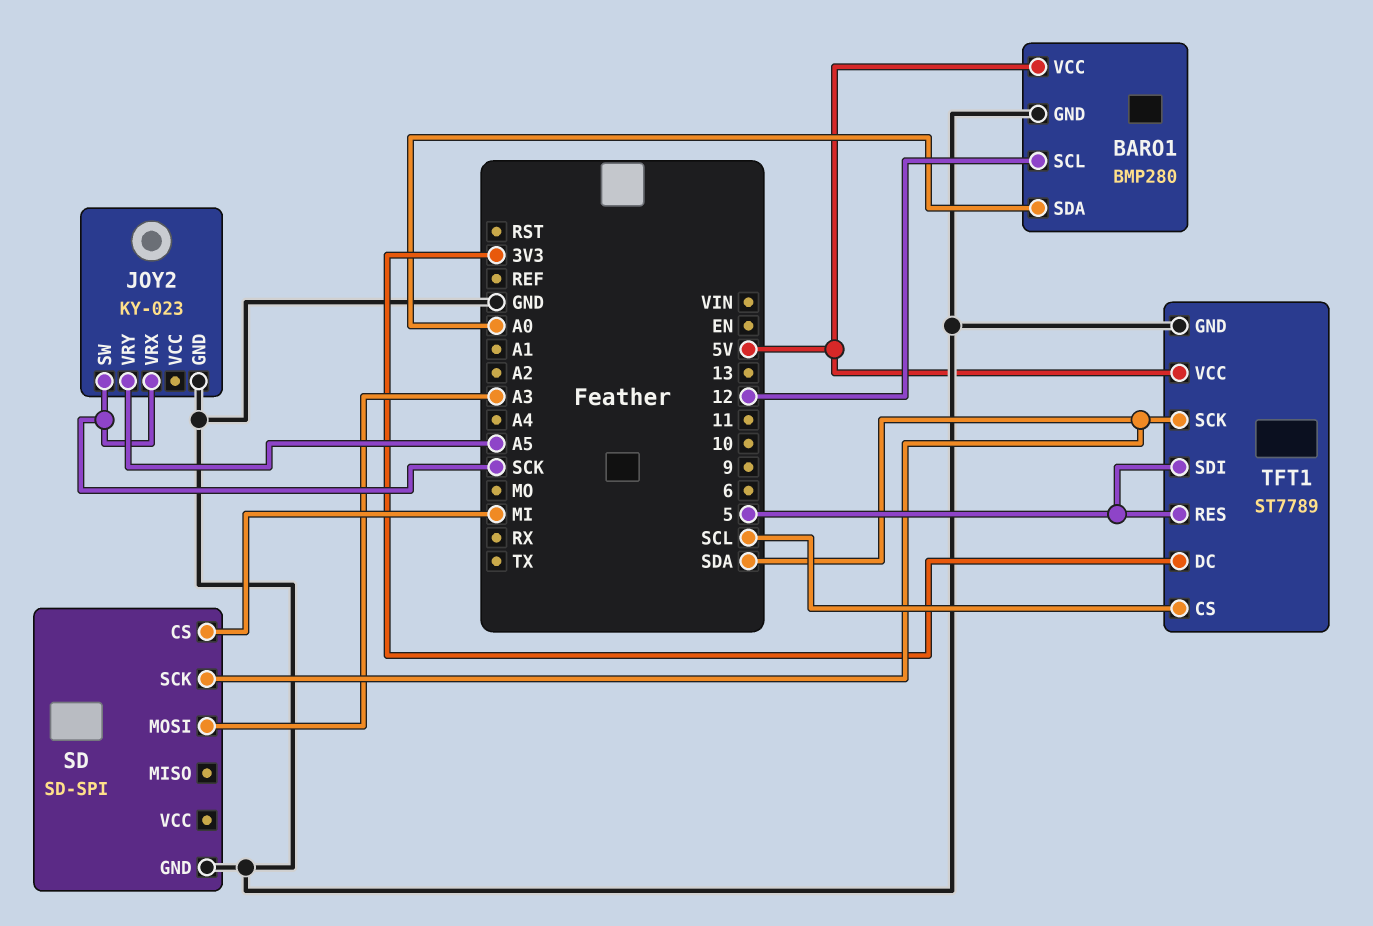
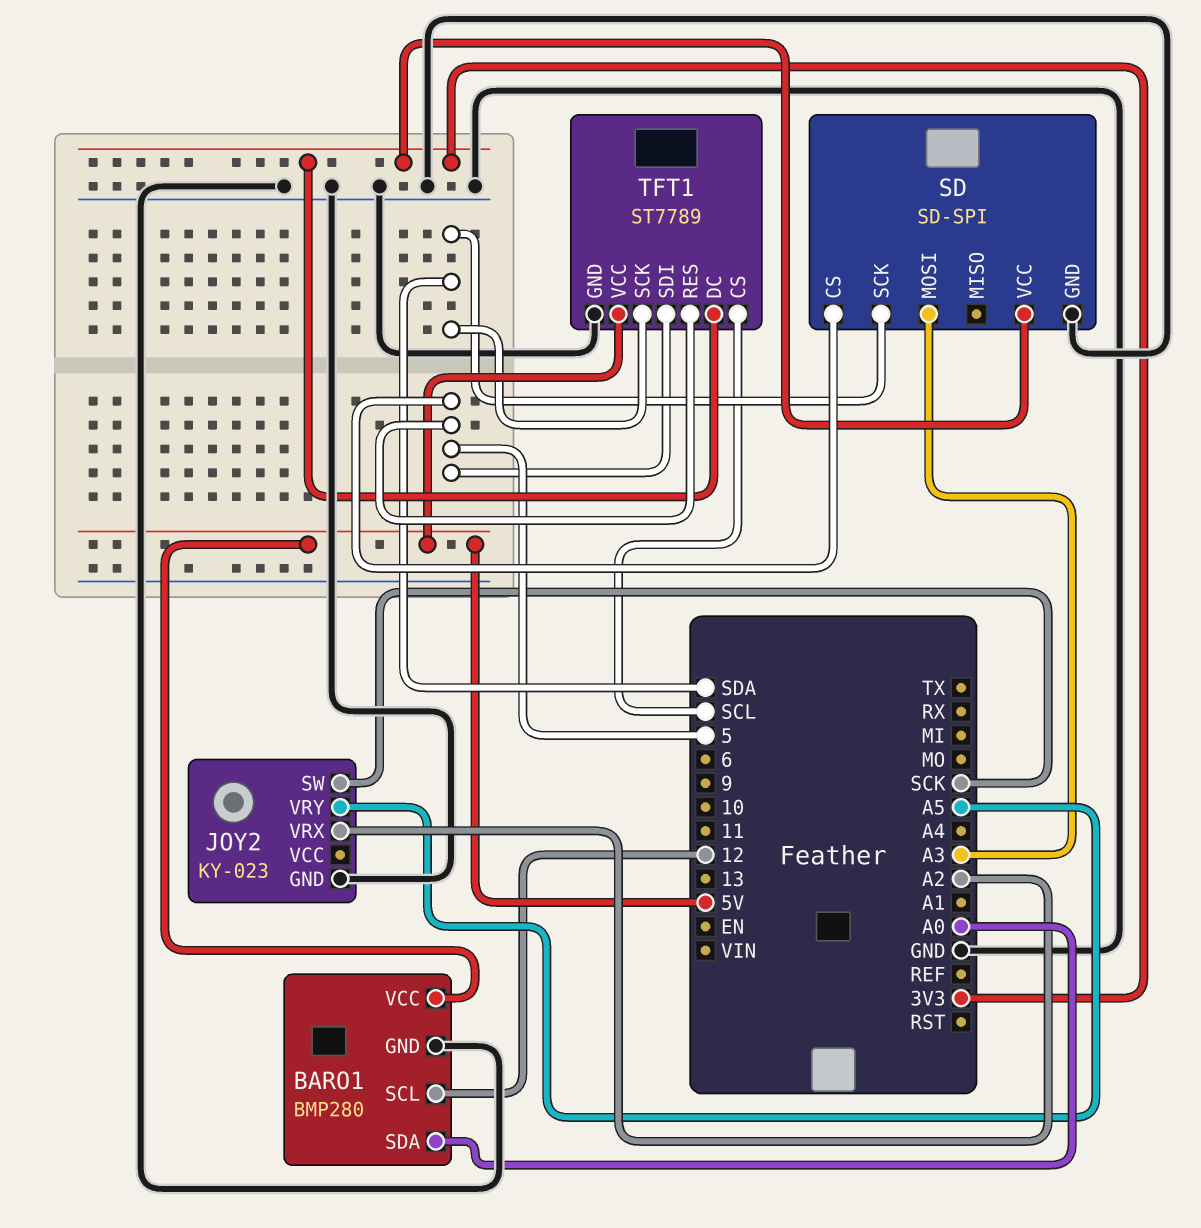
JOY2 pin VRX: SCK -> A2
SD pin CS: MI -> 5
SD pin VCC: none -> 3V3

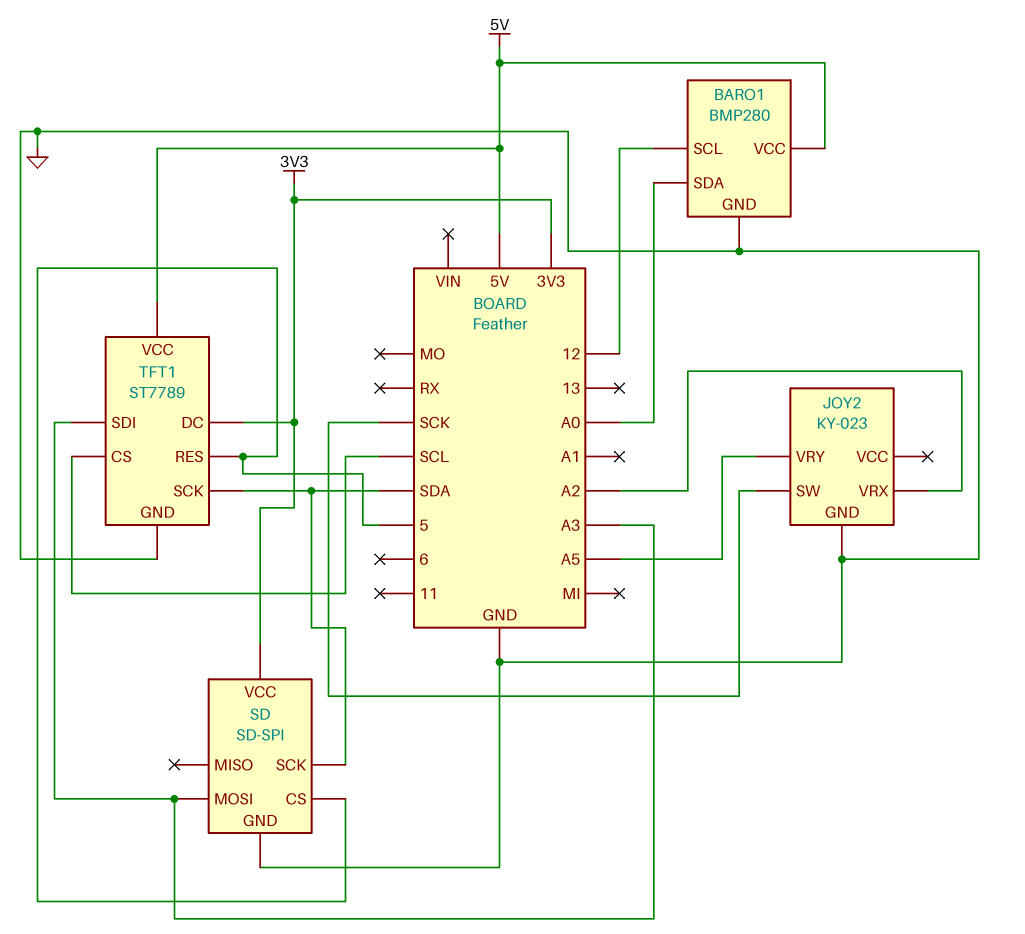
TFT1 pin SDI: 5 -> A3

